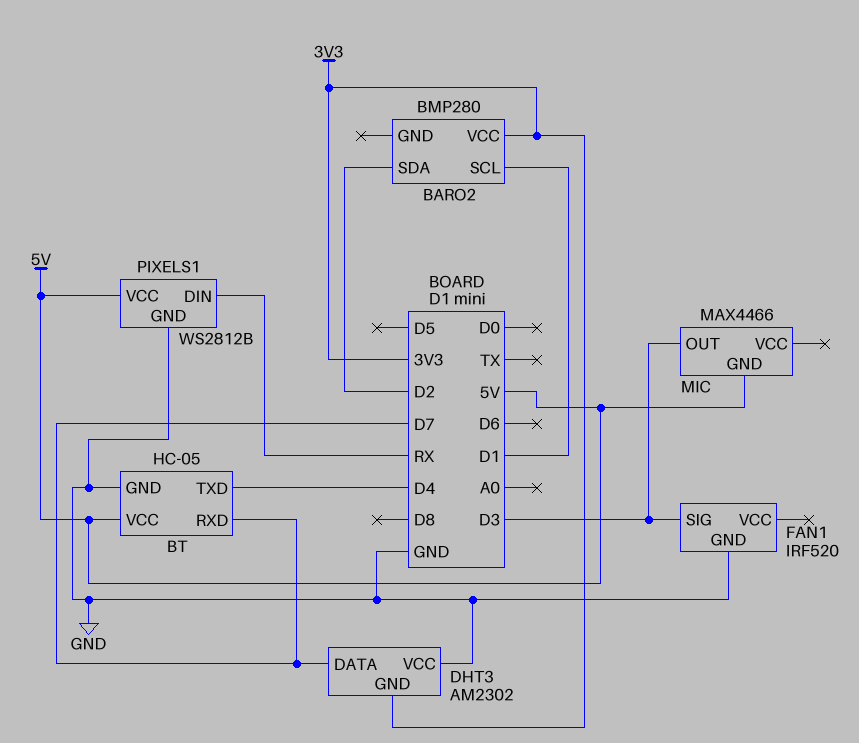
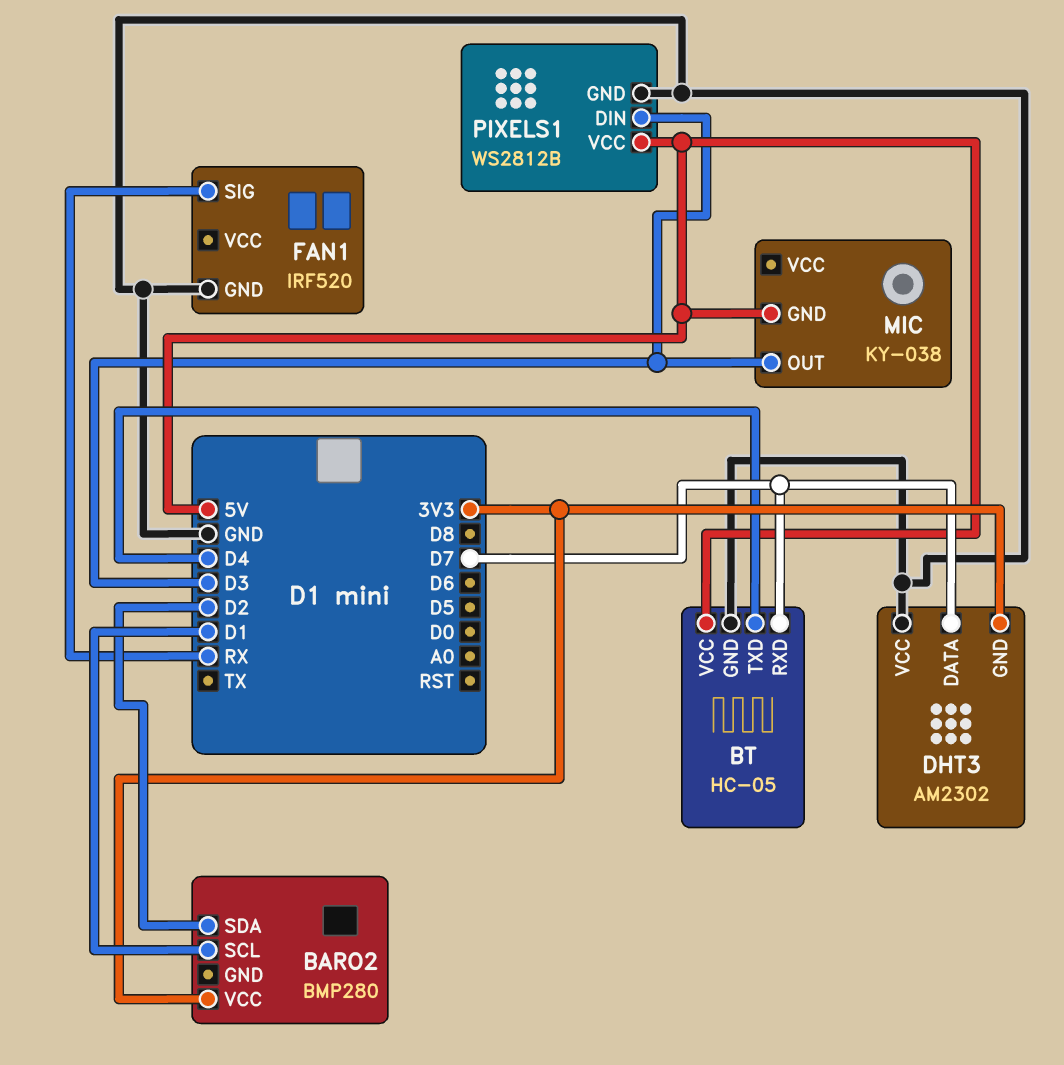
FAN1 pin SIG: D3 -> RX
MIC: MAX4466 -> KY-038
PIXELS1 pin DIN: RX -> D3

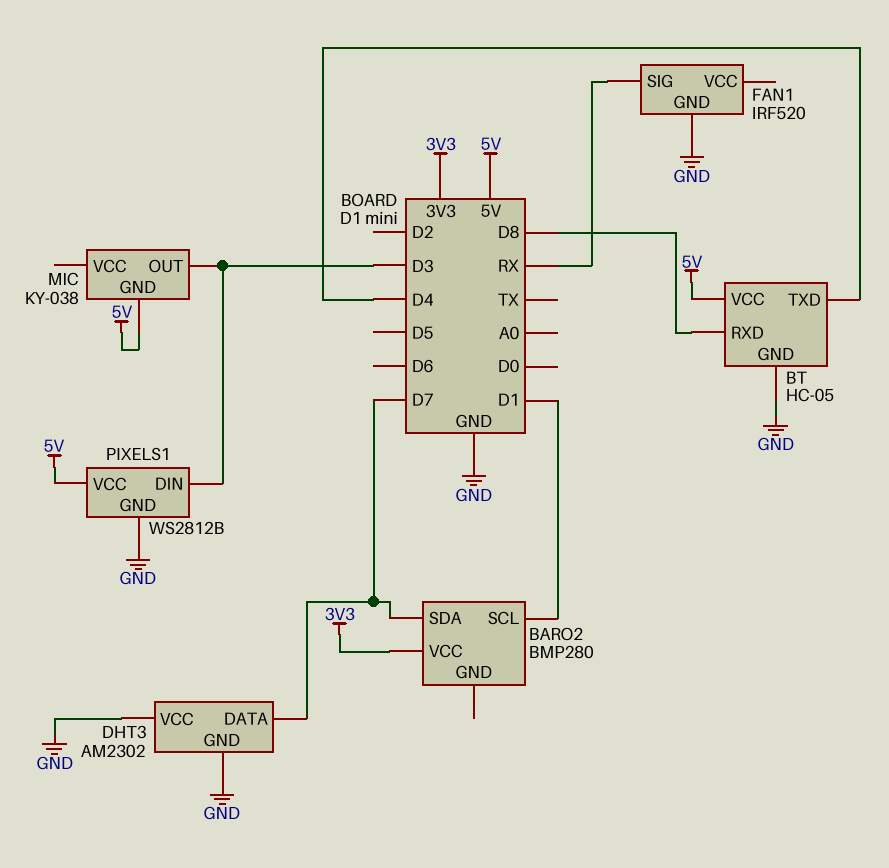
BARO2 pin SDA: D2 -> D7
BT pin RXD: D7 -> D8
DHT3 pin GND: 3V3 -> GND

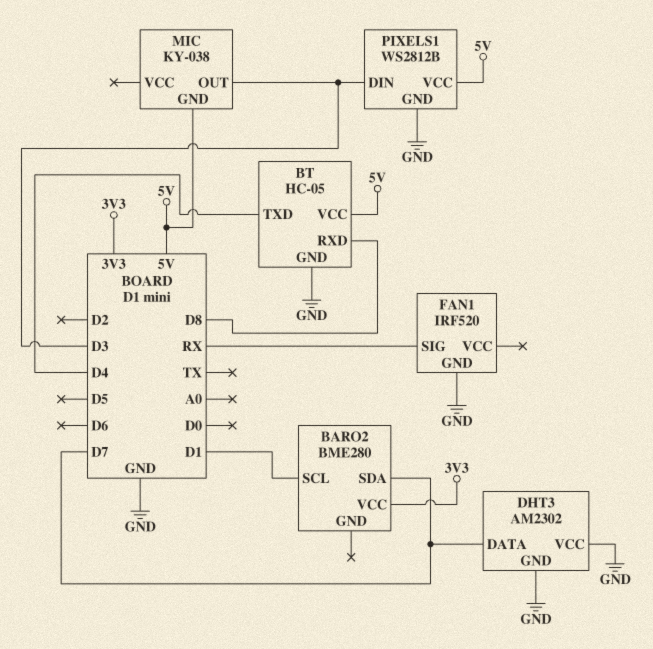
BARO2: BMP280 -> BME280

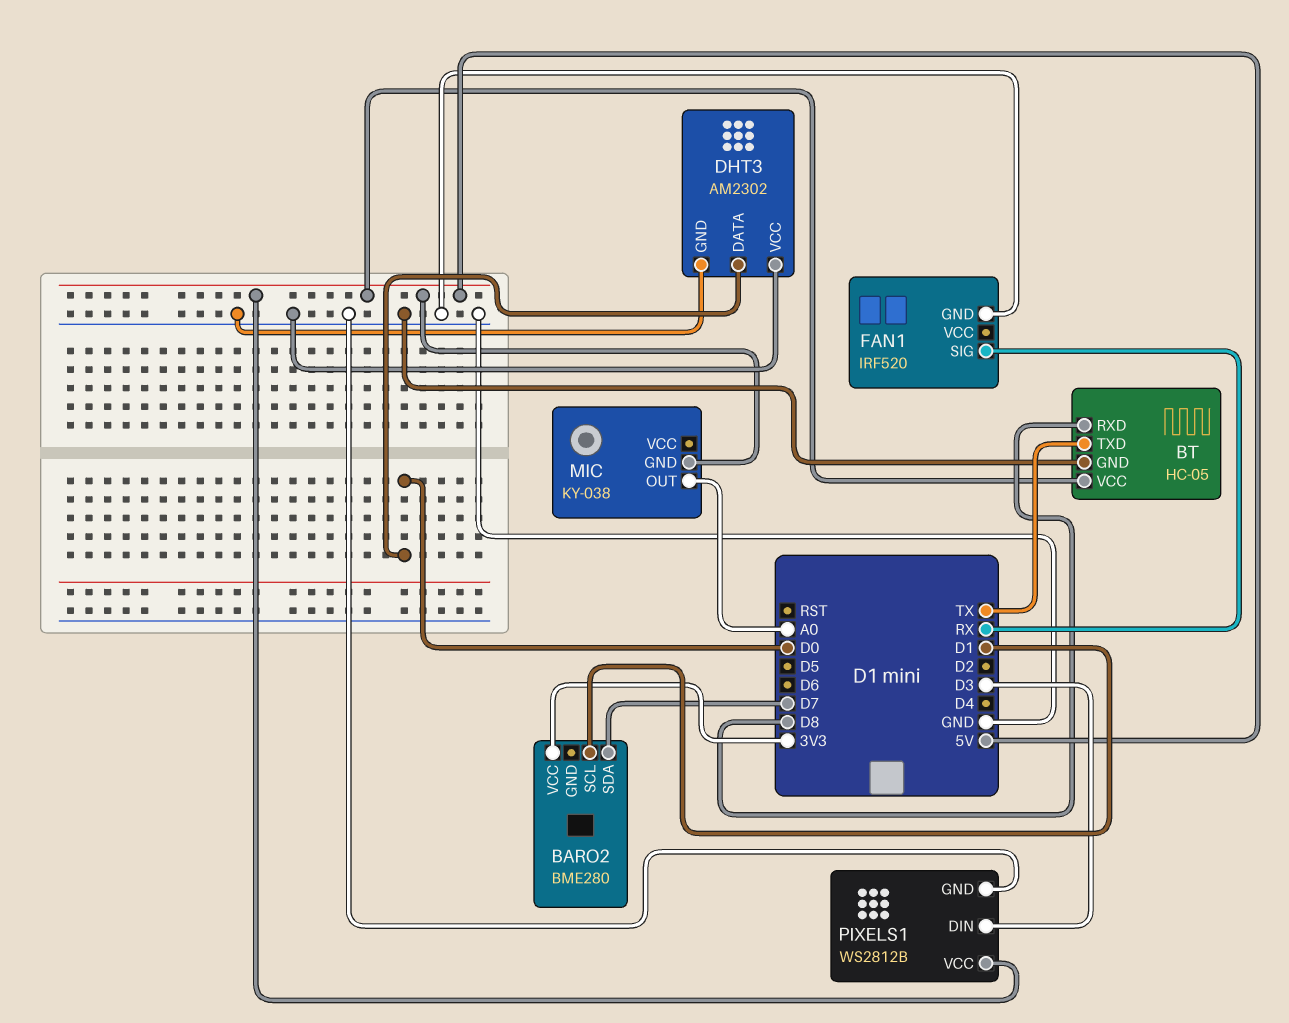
BT pin TXD: D4 -> TX
DHT3 pin DATA: D7 -> D0
MIC pin OUT: D3 -> A0

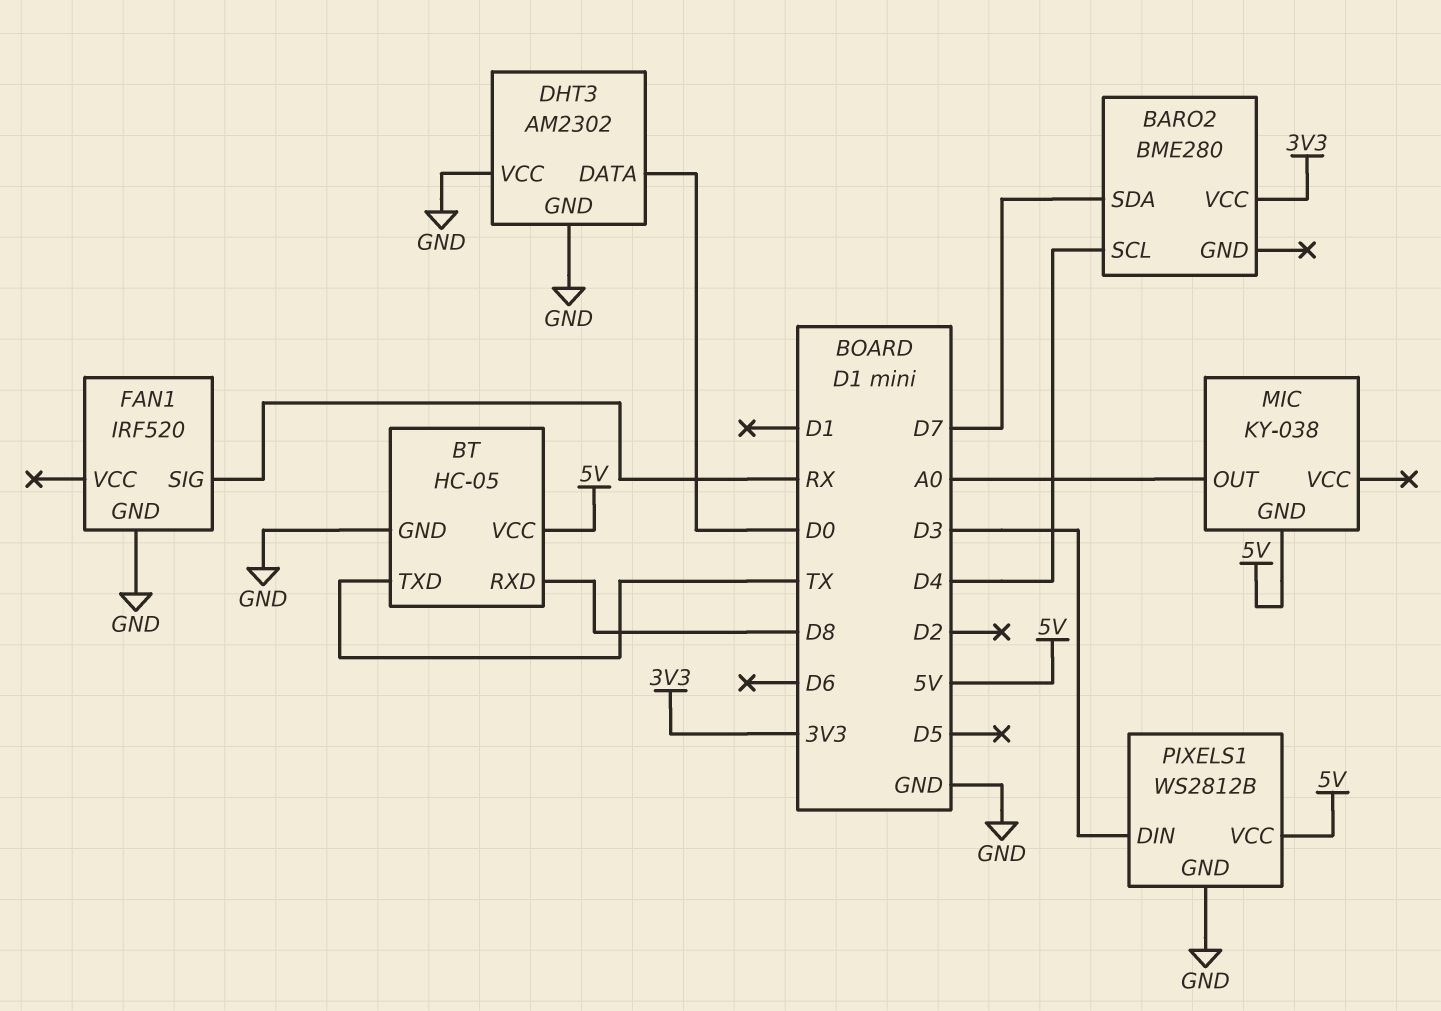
BARO2 pin SCL: D1 -> D4

